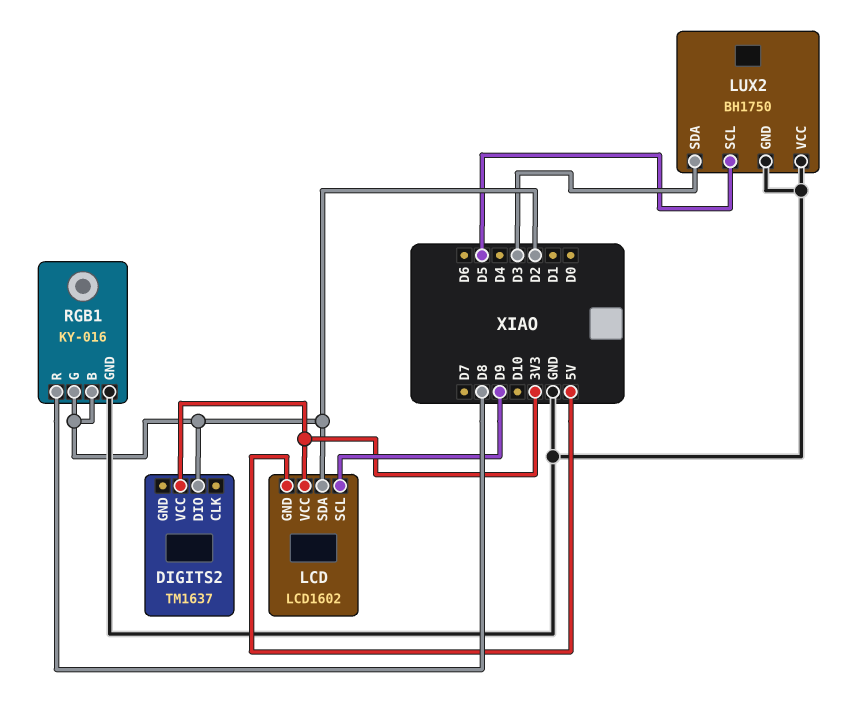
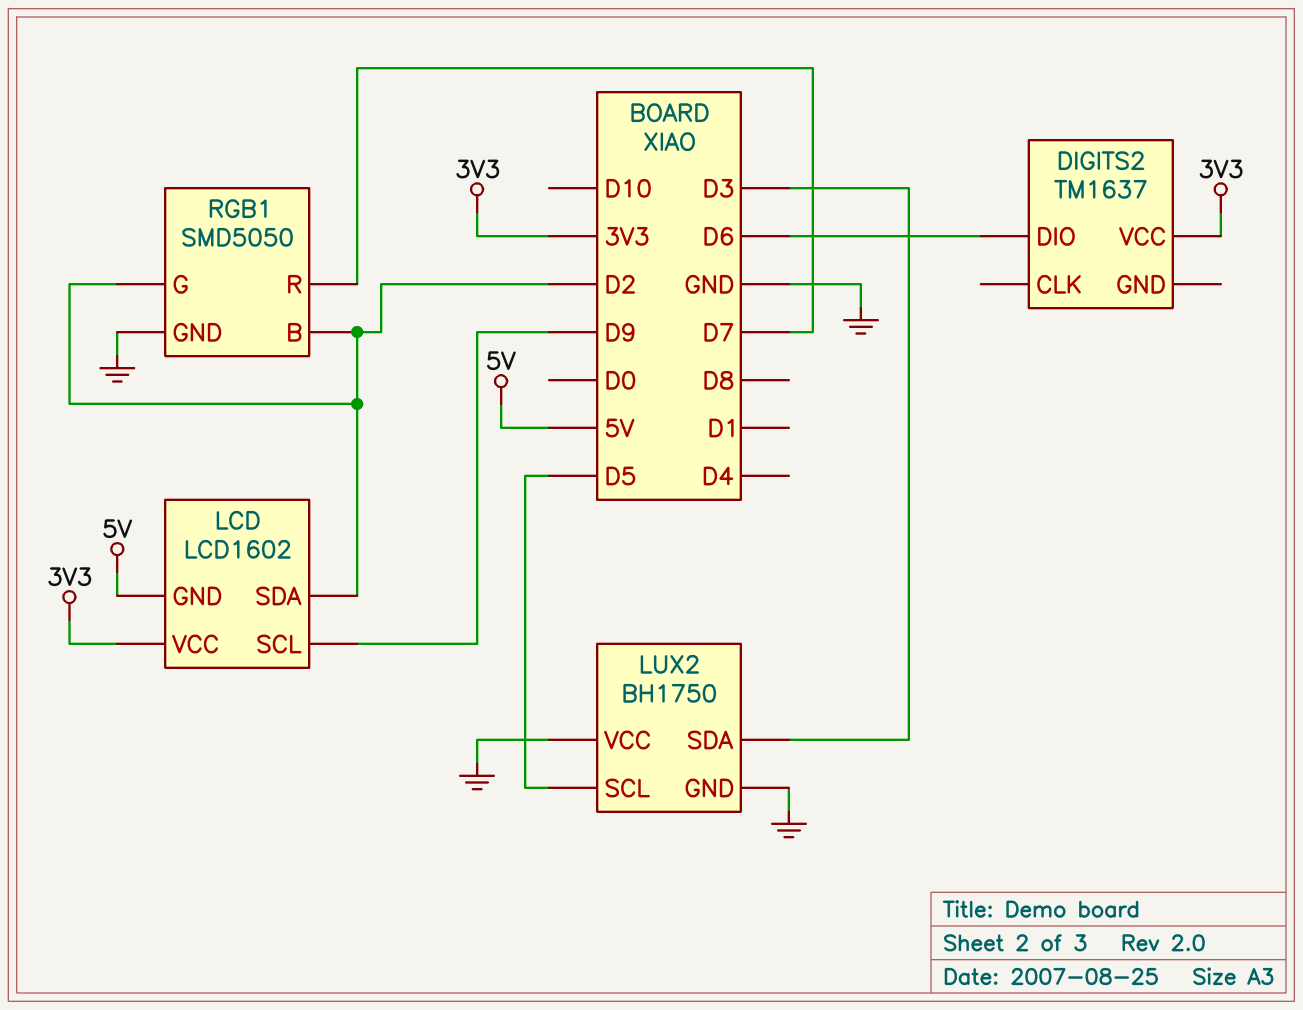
DIGITS2 pin DIO: D2 -> D6
RGB1: KY-016 -> SMD5050
RGB1 pin R: D8 -> D7

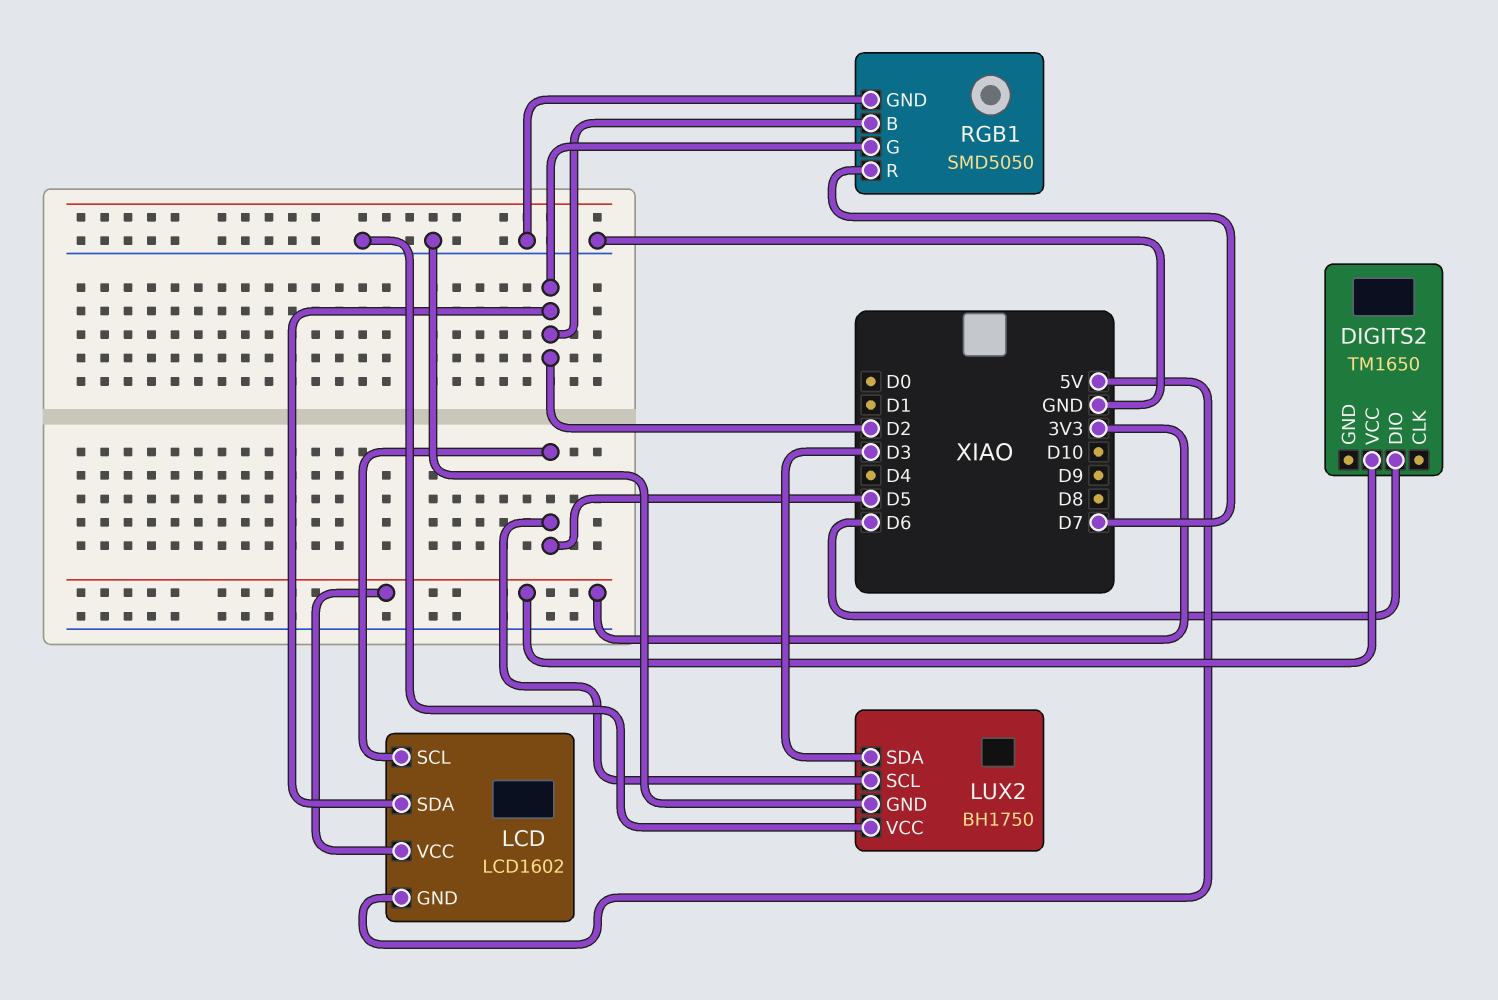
DIGITS2: TM1637 -> TM1650
LCD pin SCL: D9 -> D5

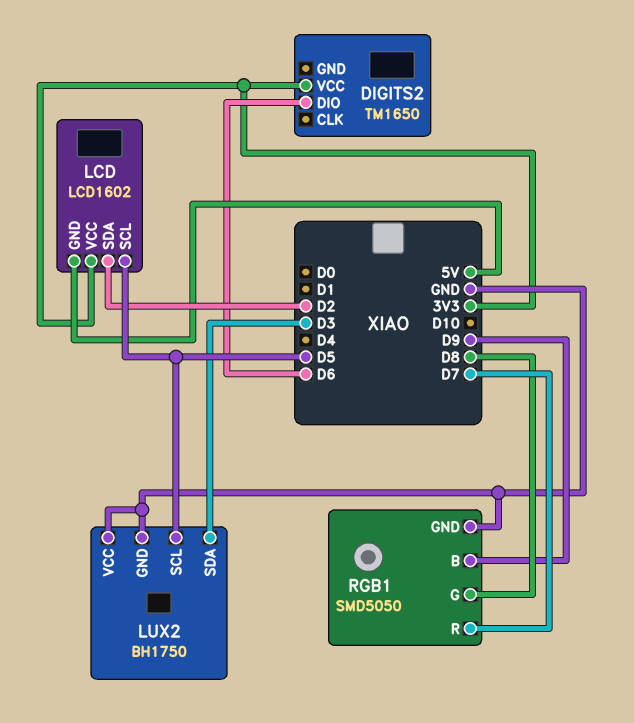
RGB1 pin B: D2 -> D9
RGB1 pin G: D2 -> D8

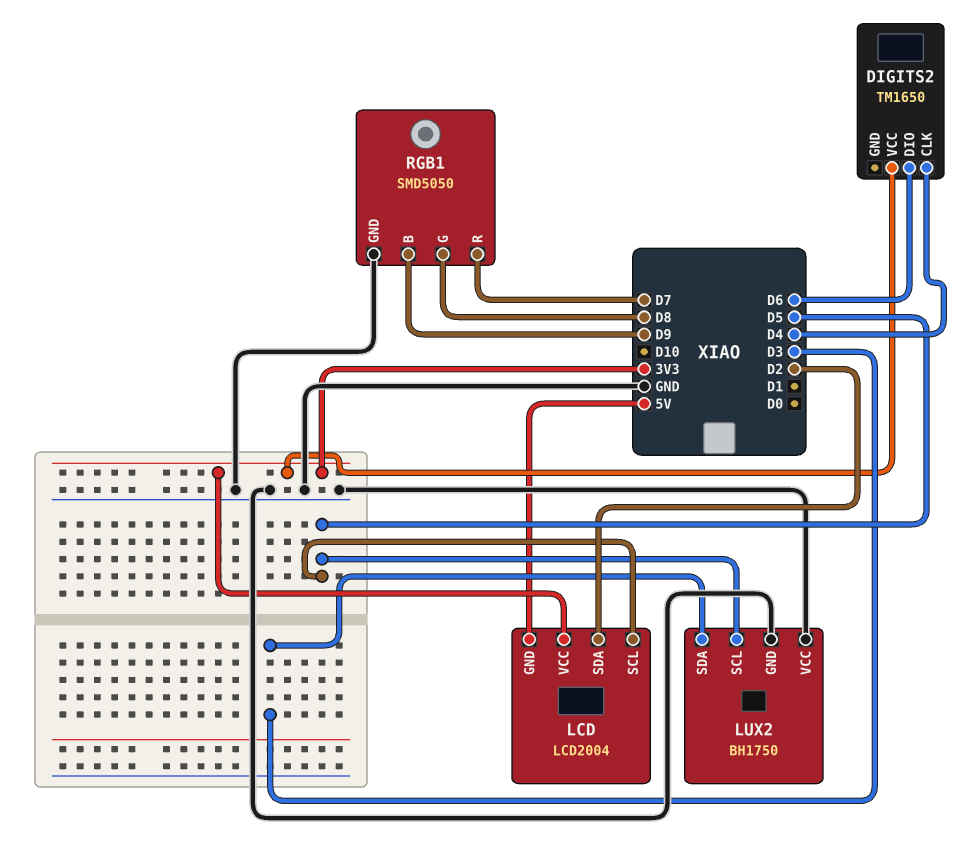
DIGITS2 pin CLK: none -> D4
LCD: LCD1602 -> LCD2004

